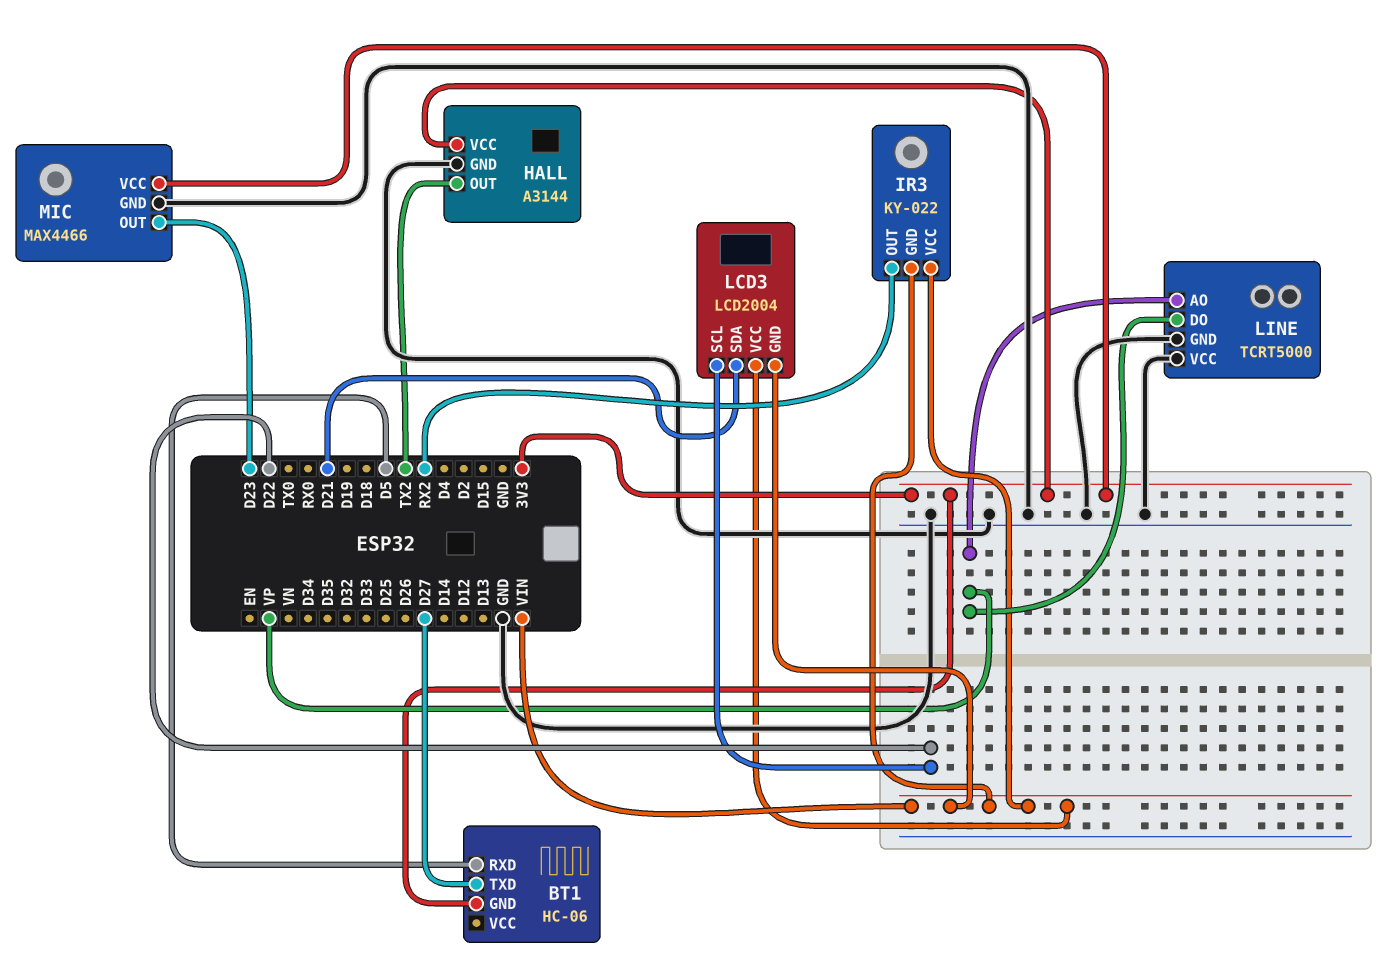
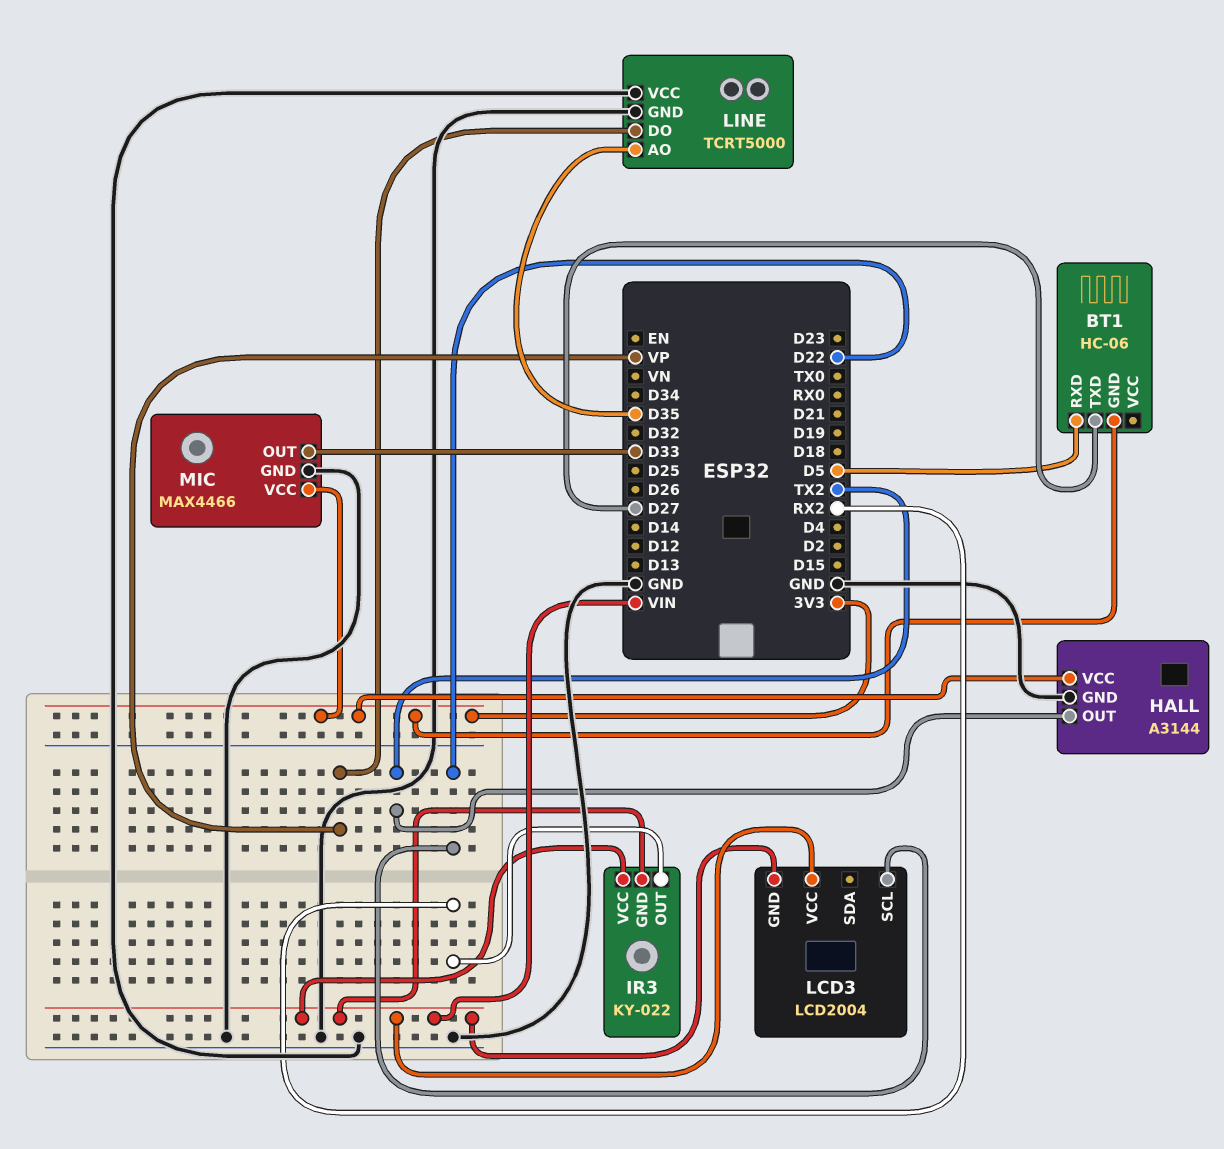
LCD3 pin SDA: D21 -> none
LINE pin AO: VP -> D35
MIC pin OUT: D23 -> D33

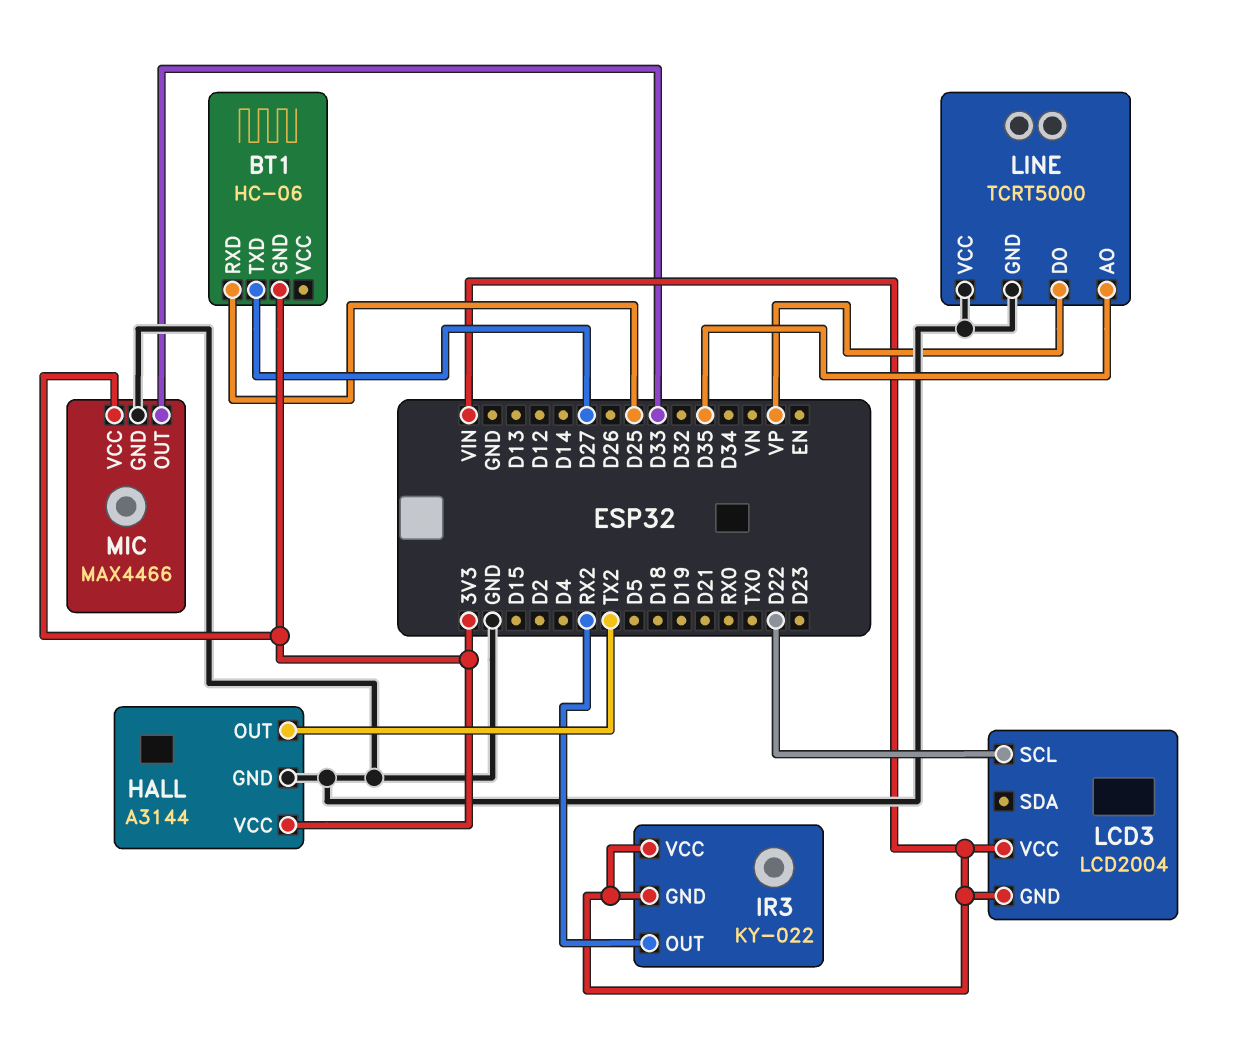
BT1 pin RXD: D5 -> D25

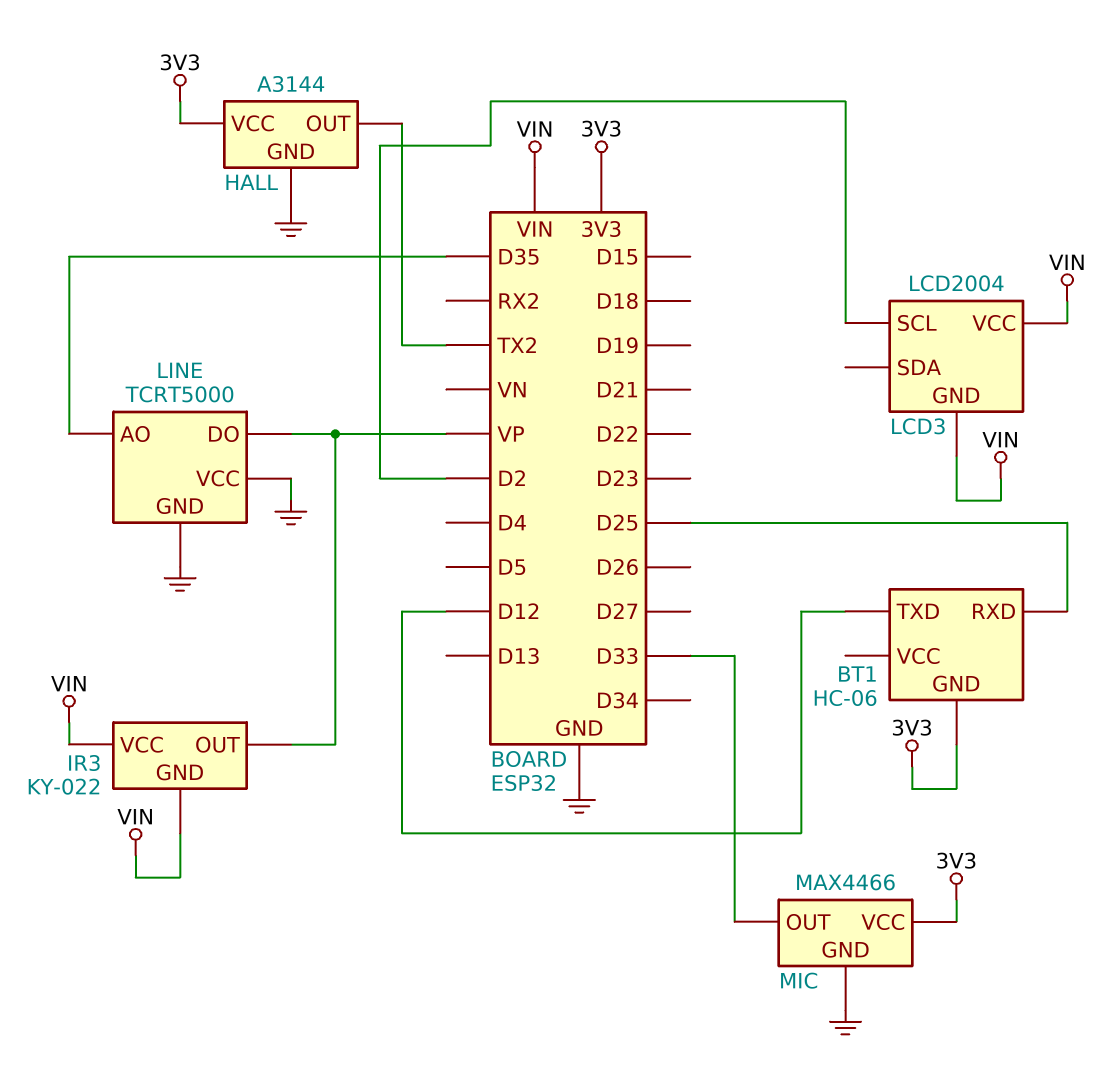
BT1 pin TXD: D27 -> D12
IR3 pin OUT: RX2 -> VP
LCD3 pin SCL: D22 -> D2

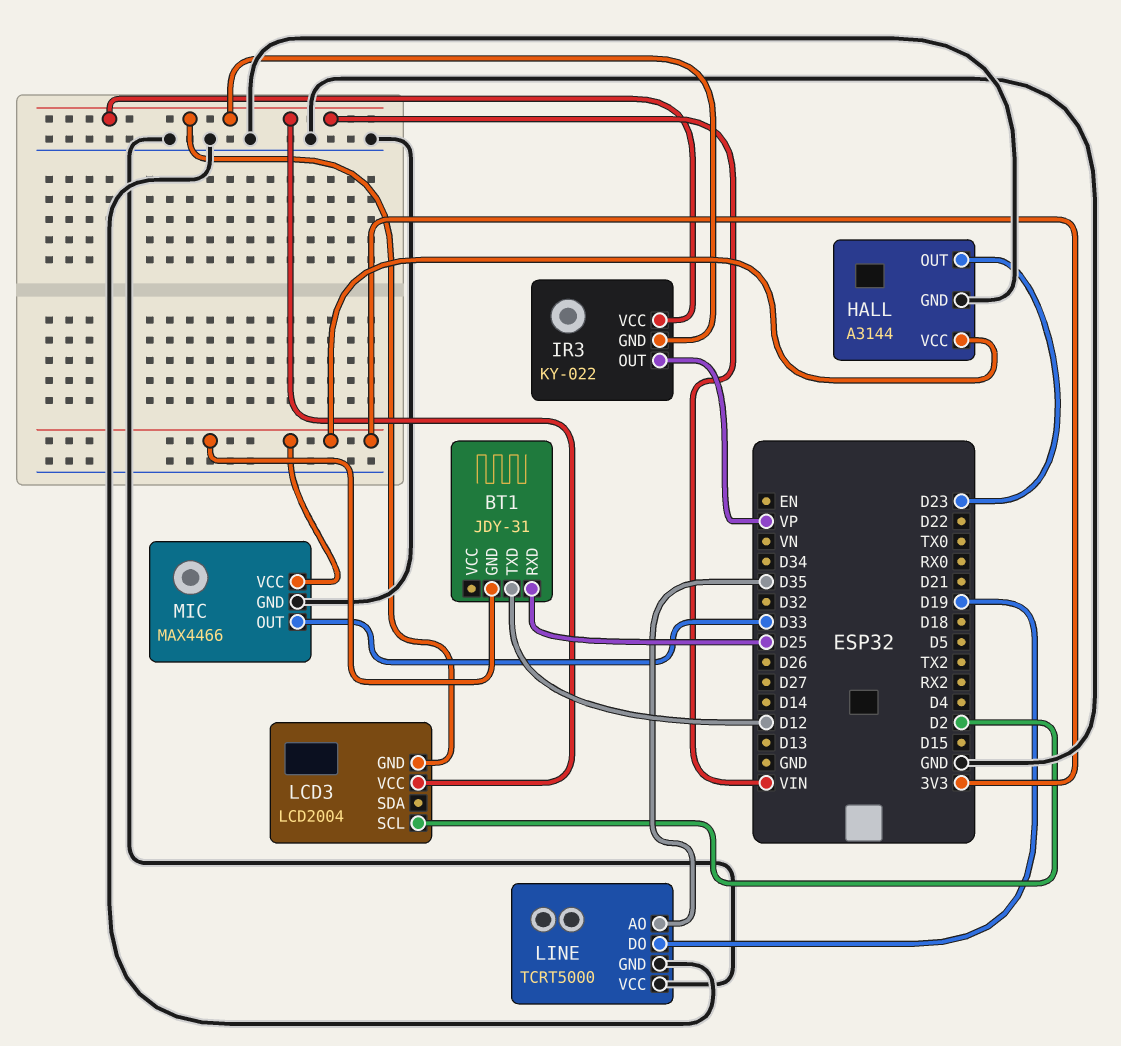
BT1: HC-06 -> JDY-31
HALL pin OUT: TX2 -> D23
LINE pin DO: VP -> D19

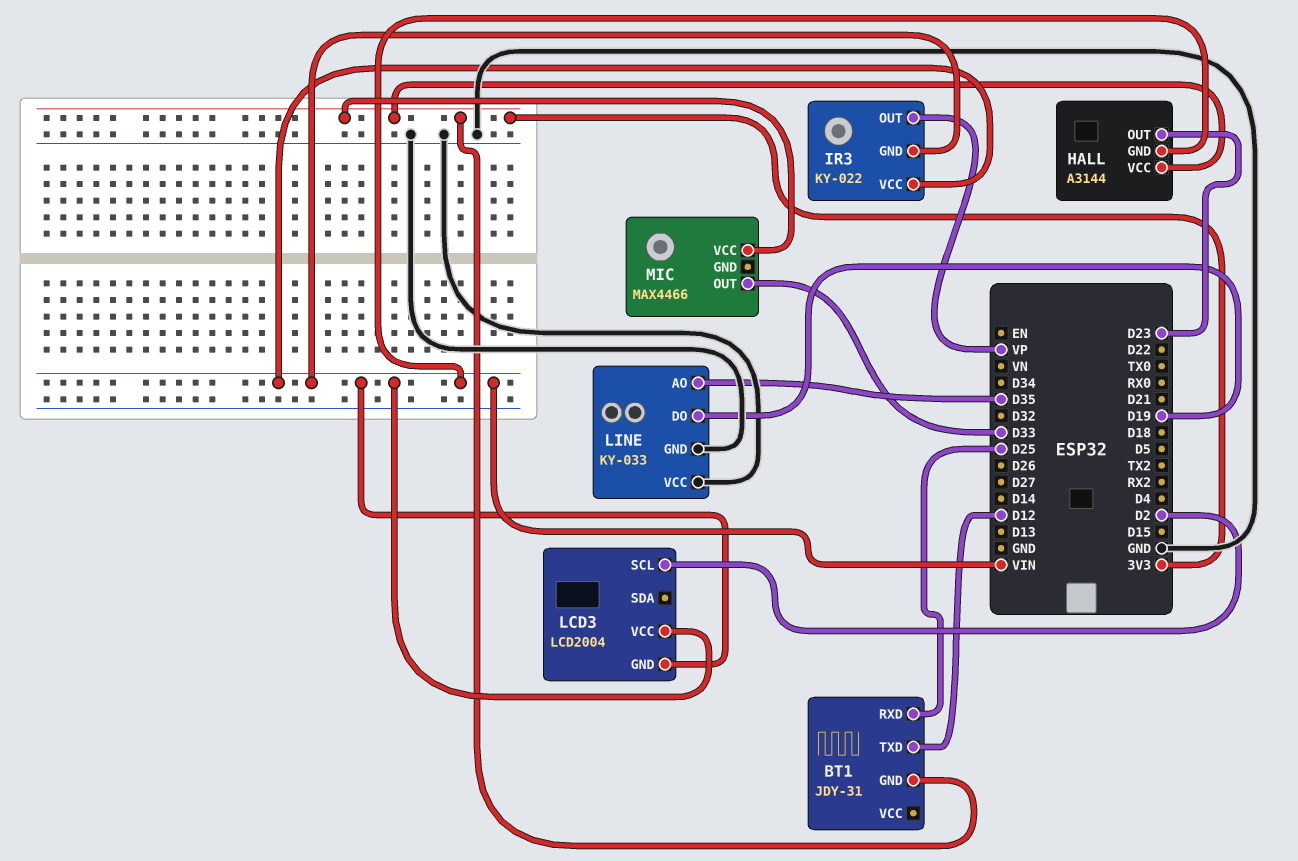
HALL pin GND: GND -> VIN
LINE: TCRT5000 -> KY-033
MIC pin GND: GND -> none

